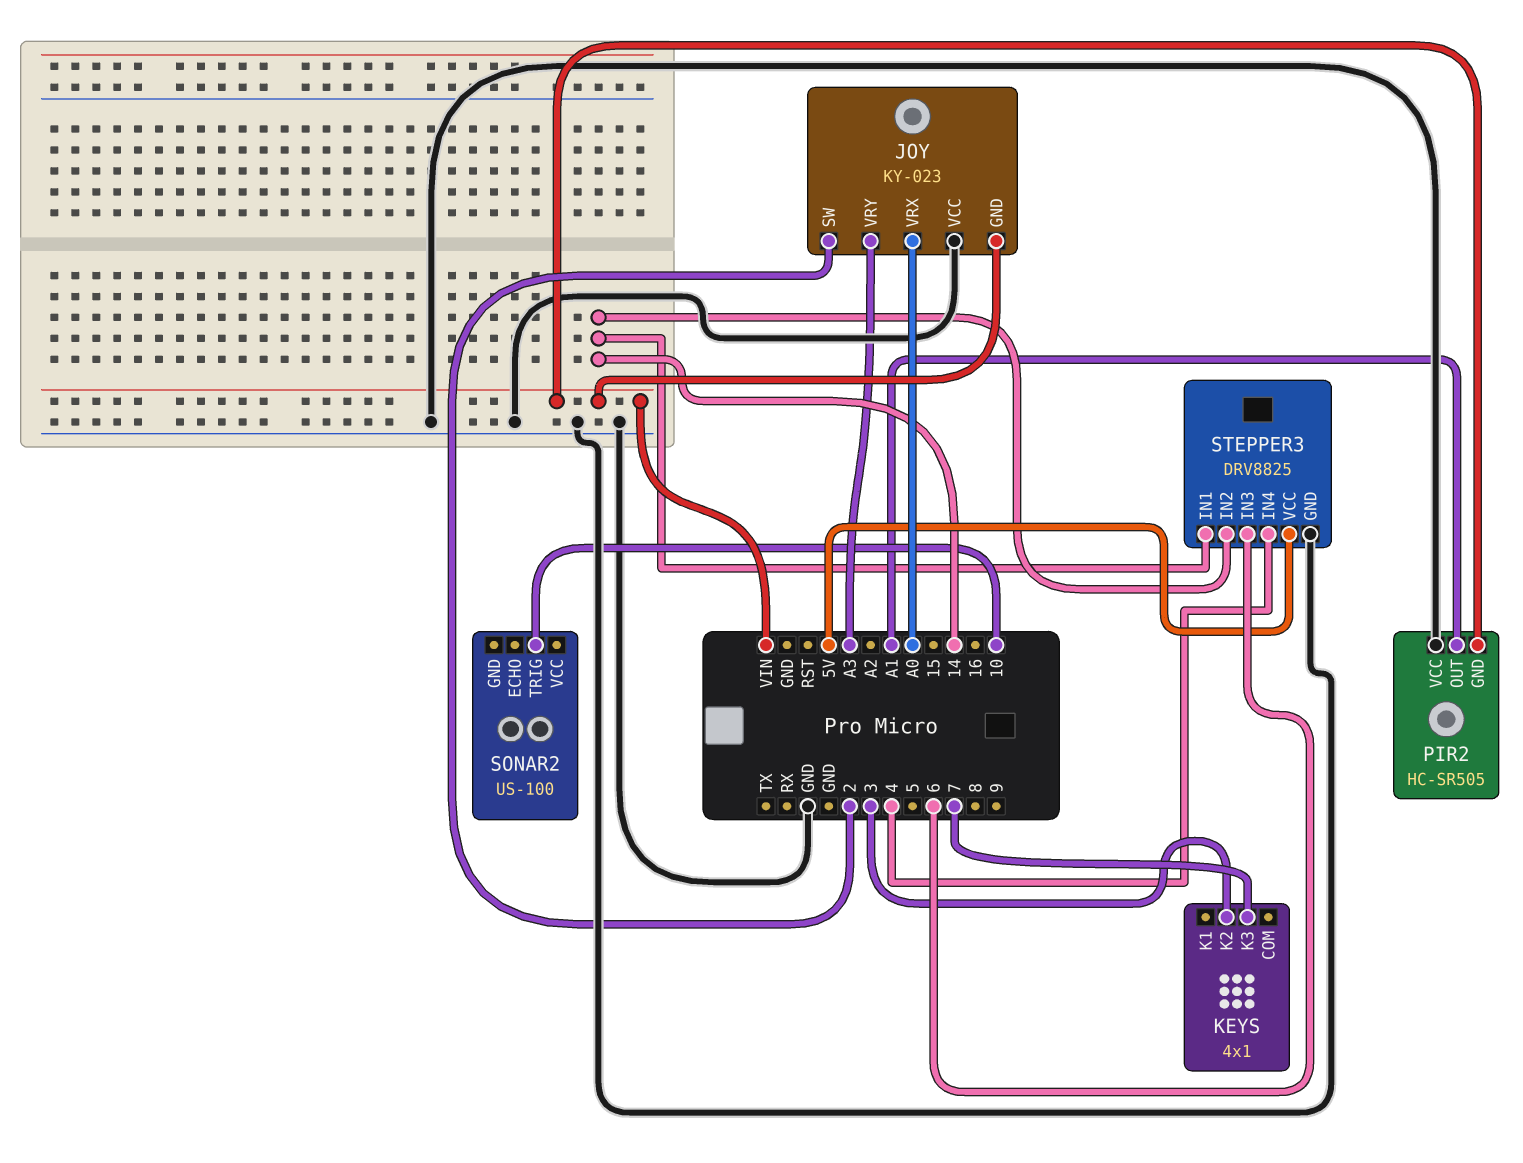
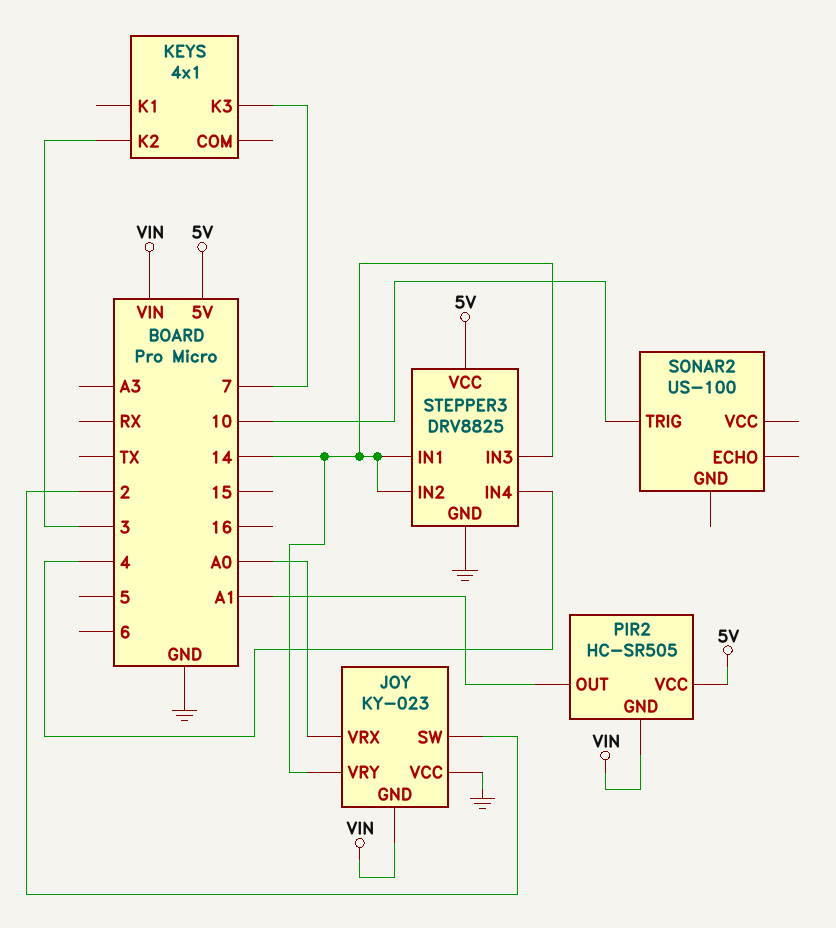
JOY pin VRY: A3 -> 14
PIR2 pin VCC: GND -> 5V
STEPPER3 pin IN3: 6 -> 14

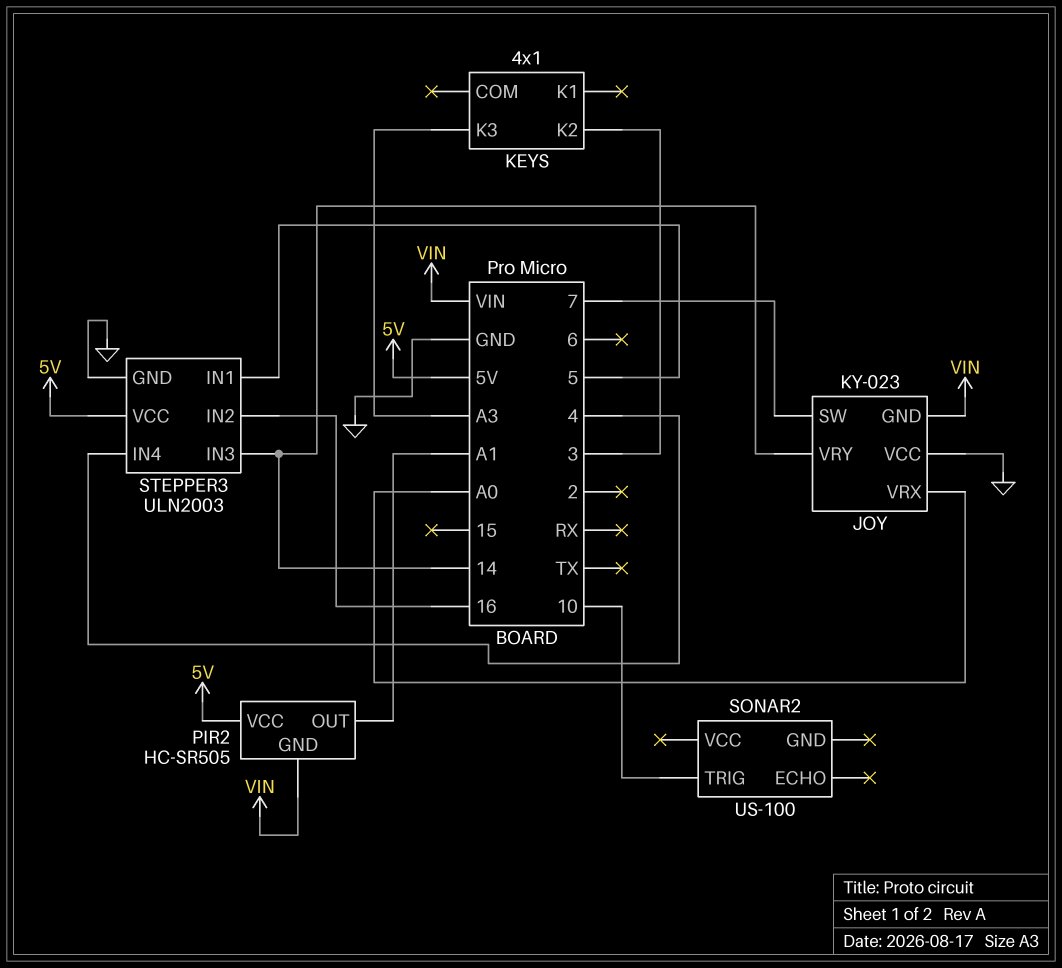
JOY pin SW: 2 -> 7
KEYS pin K3: 7 -> A3
STEPPER3: DRV8825 -> ULN2003
STEPPER3 pin IN1: 14 -> 5
STEPPER3 pin IN2: 14 -> 16

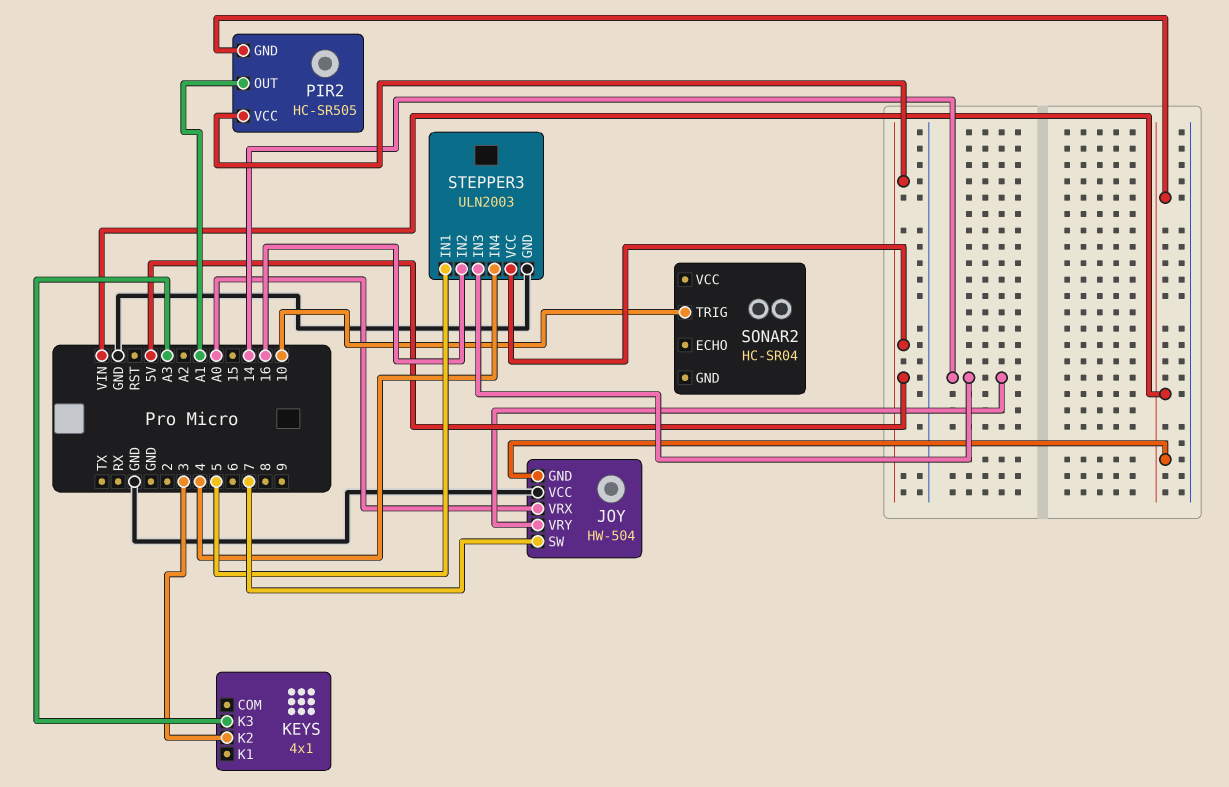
JOY: KY-023 -> HW-504
SONAR2: US-100 -> HC-SR04

